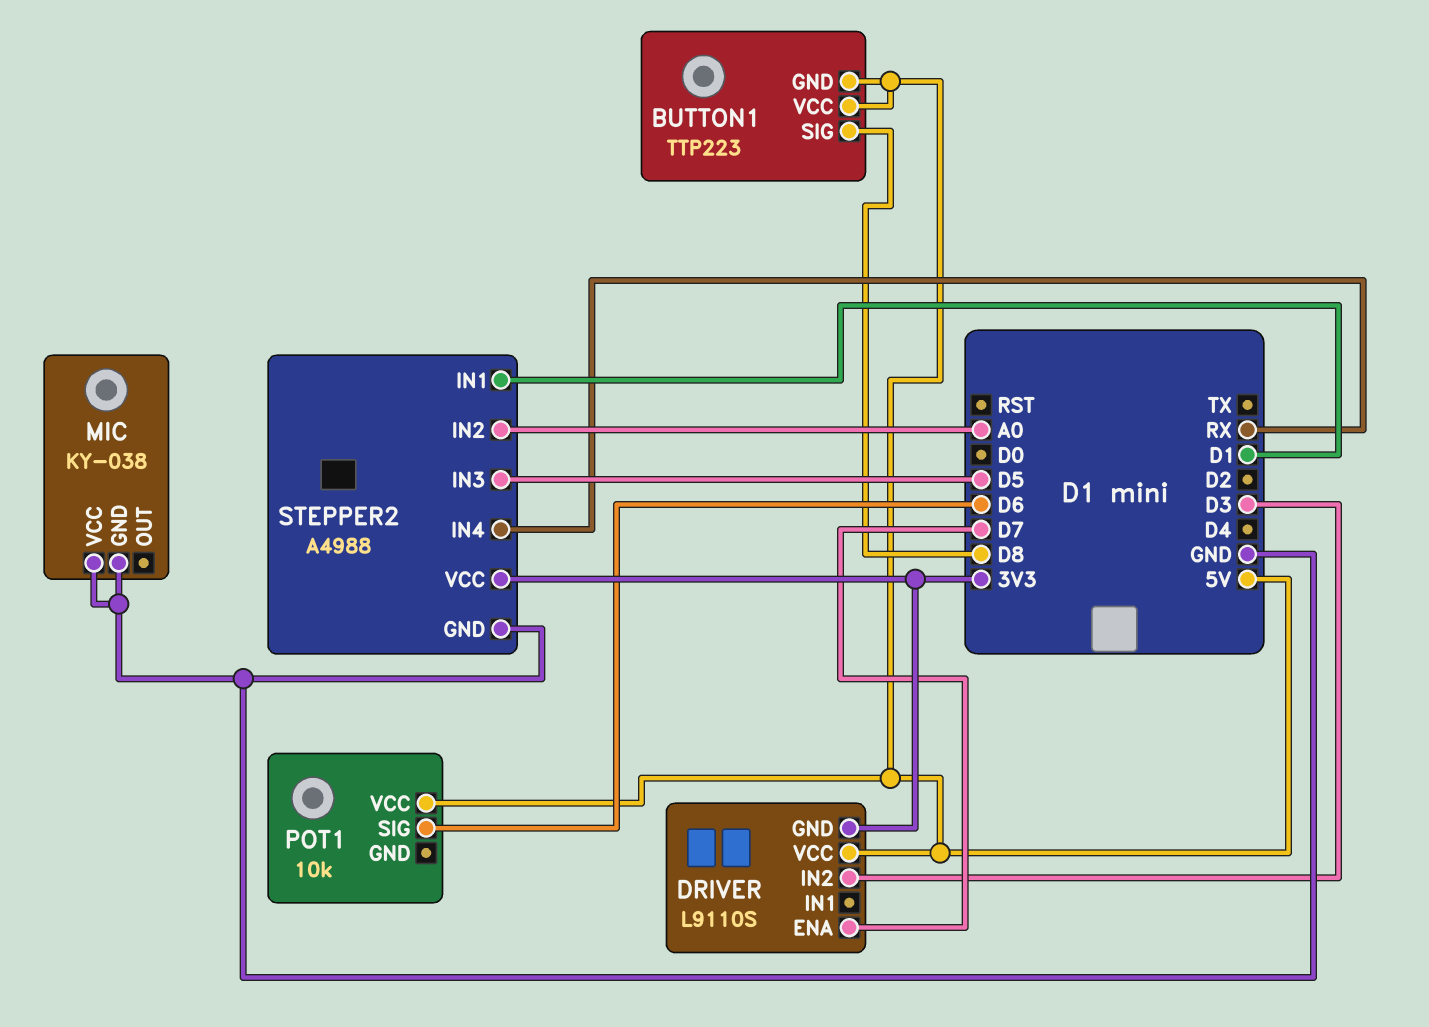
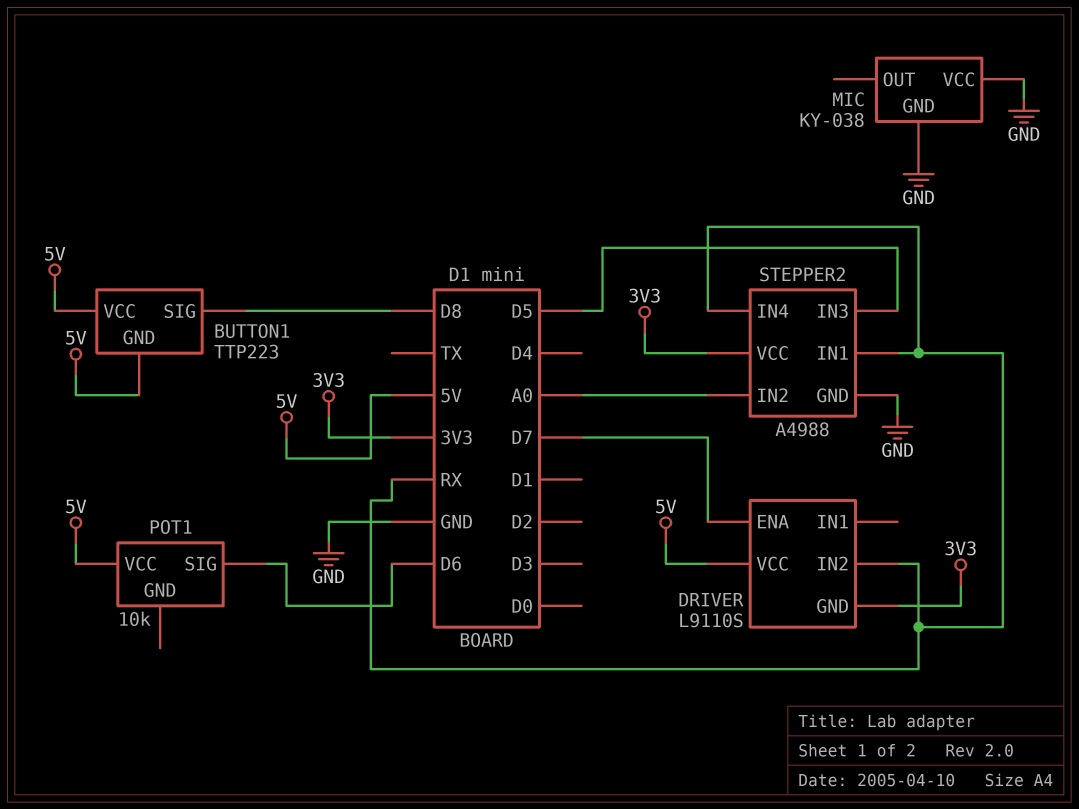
DRIVER pin IN2: D3 -> RX
STEPPER2 pin IN1: D1 -> RX

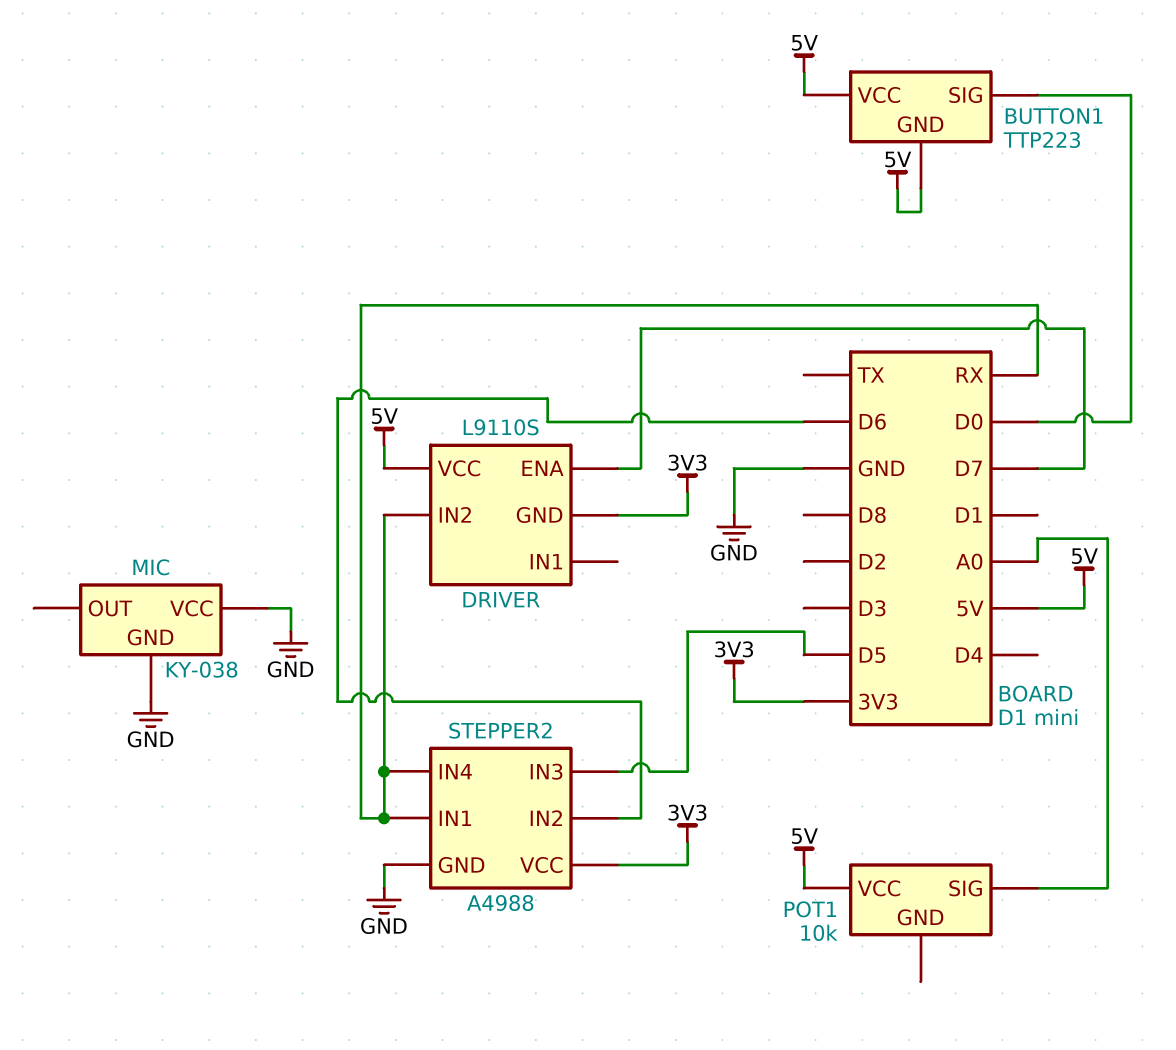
BUTTON1 pin SIG: D8 -> D0
POT1 pin SIG: D6 -> A0
STEPPER2 pin IN2: A0 -> D6

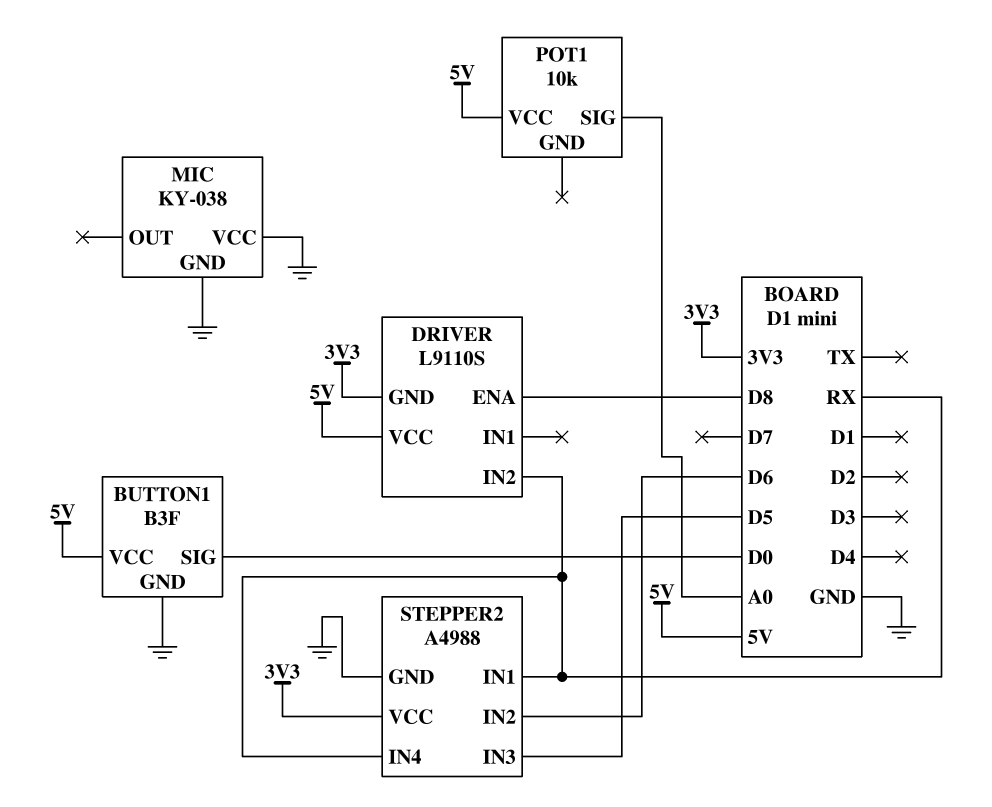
BUTTON1: TTP223 -> B3F
BUTTON1 pin GND: 5V -> GND
DRIVER pin ENA: D7 -> D8

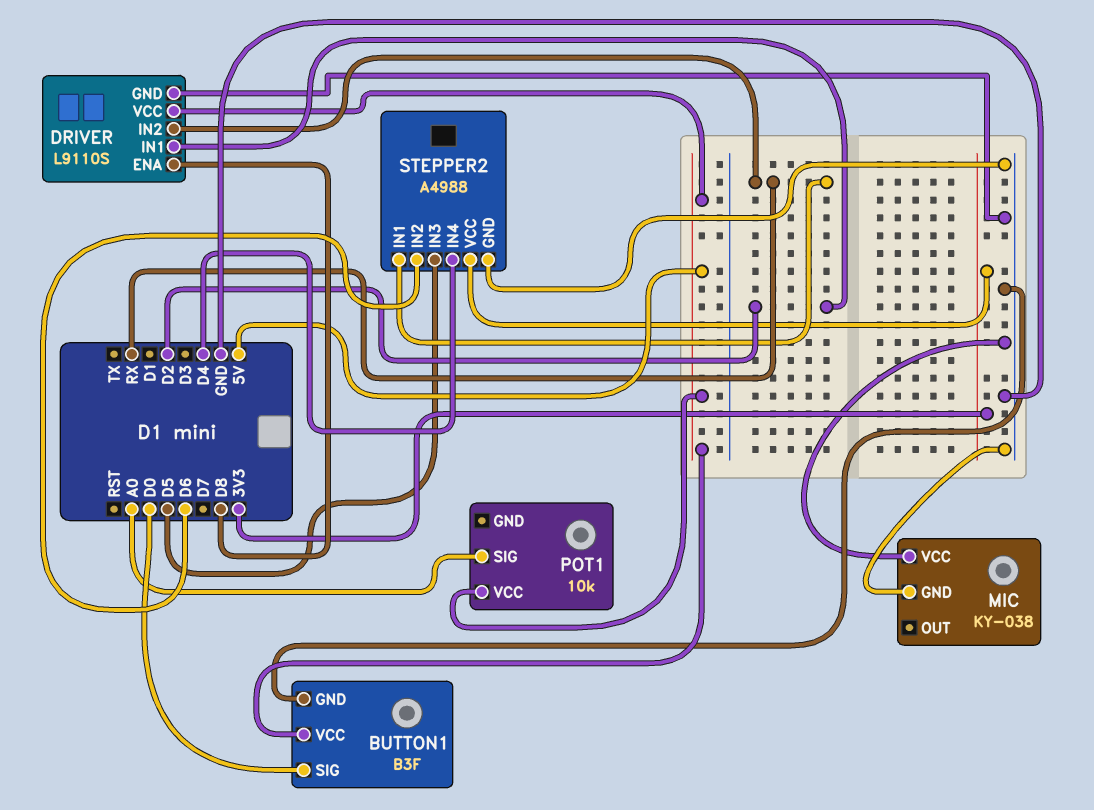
DRIVER pin GND: 3V3 -> GND
DRIVER pin IN1: none -> D2
STEPPER2 pin IN4: RX -> D4

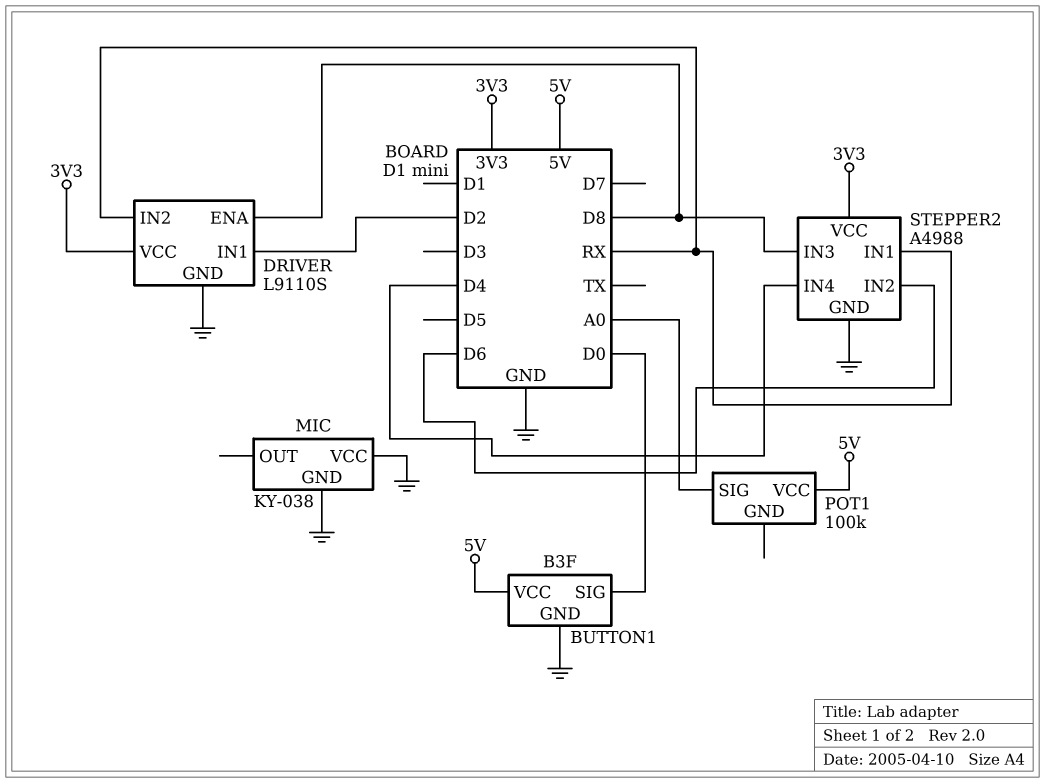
DRIVER pin VCC: 5V -> 3V3
POT1: 10k -> 100k
STEPPER2 pin IN3: D5 -> D8

